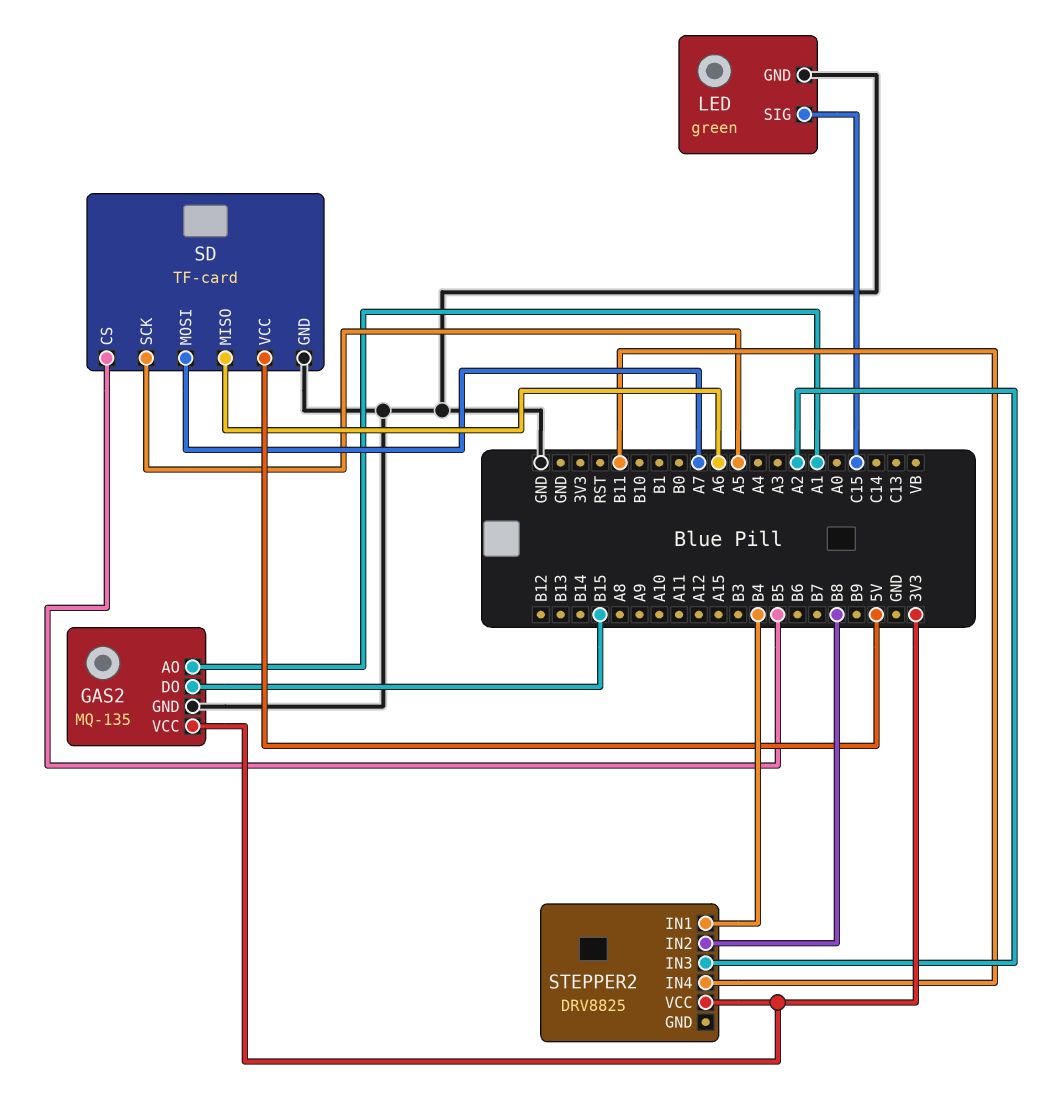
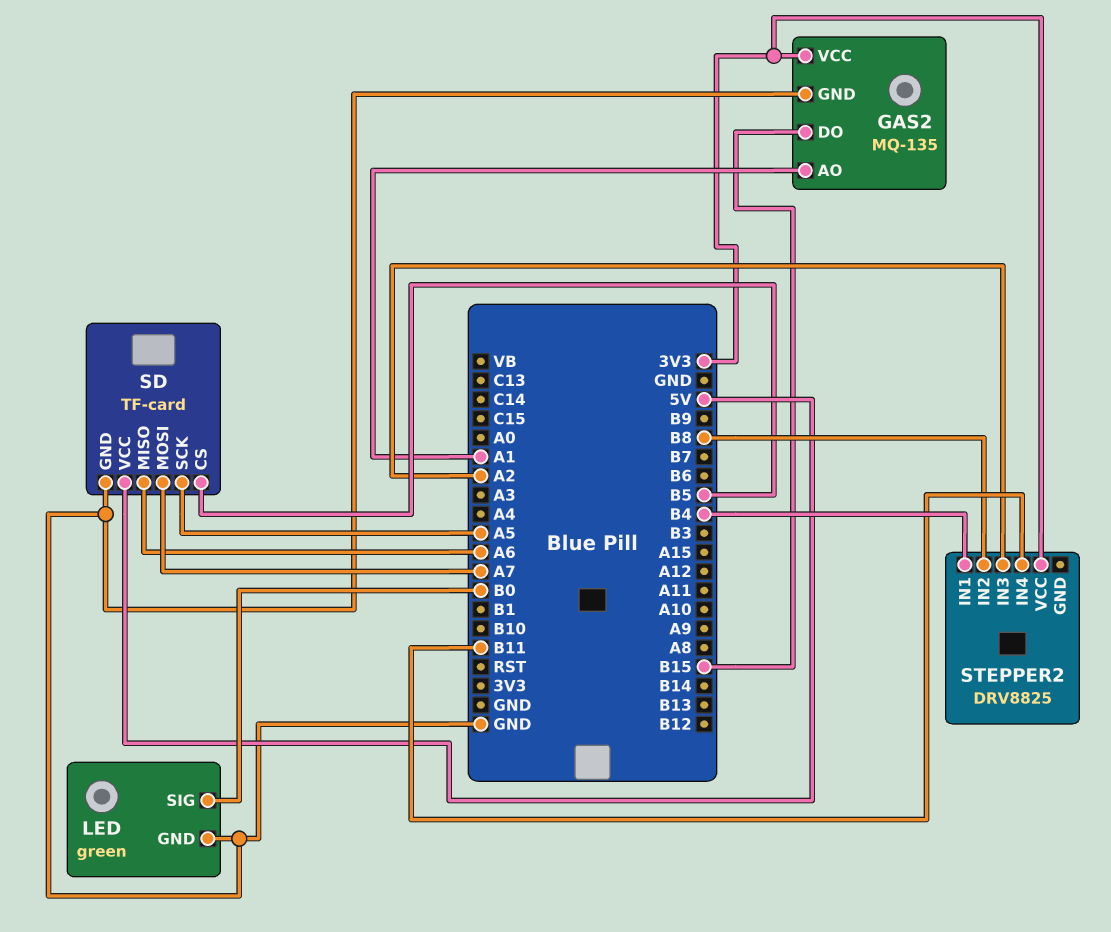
LED pin SIG: C15 -> B0

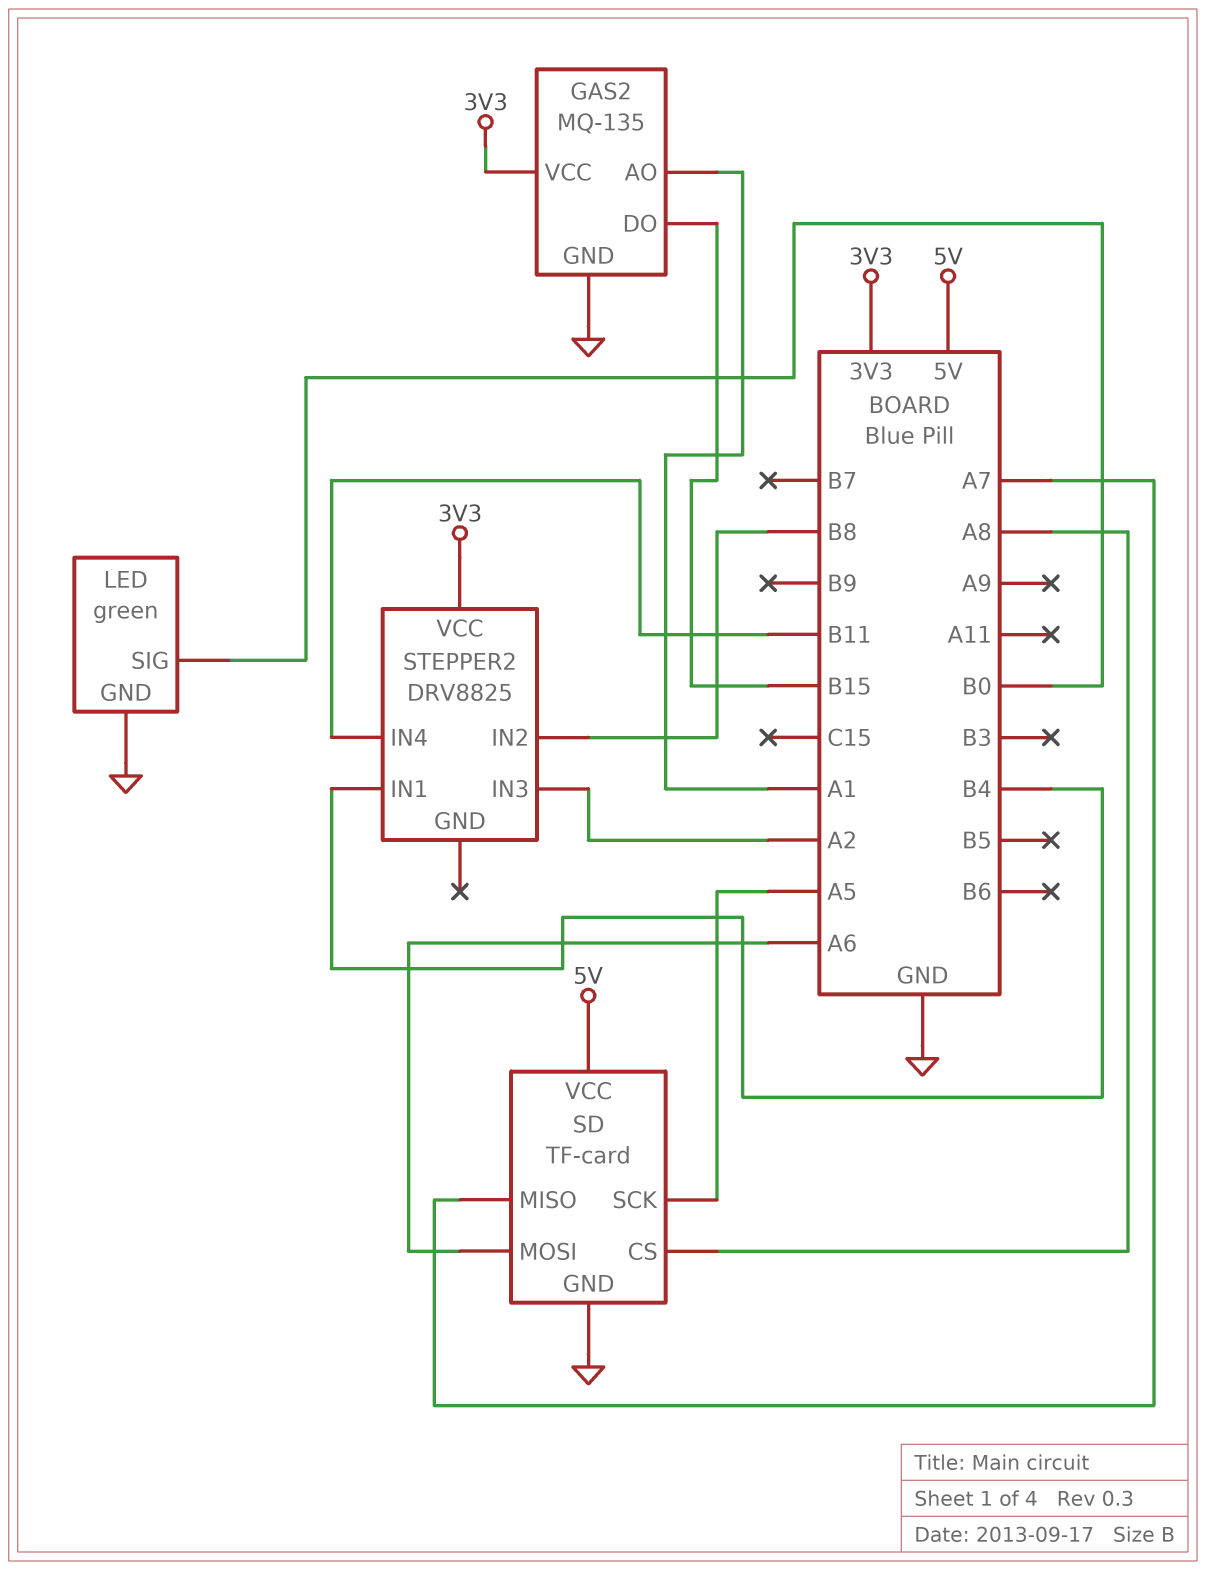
SD pin CS: B5 -> A8
SD pin MISO: A6 -> A7
SD pin MOSI: A7 -> A6

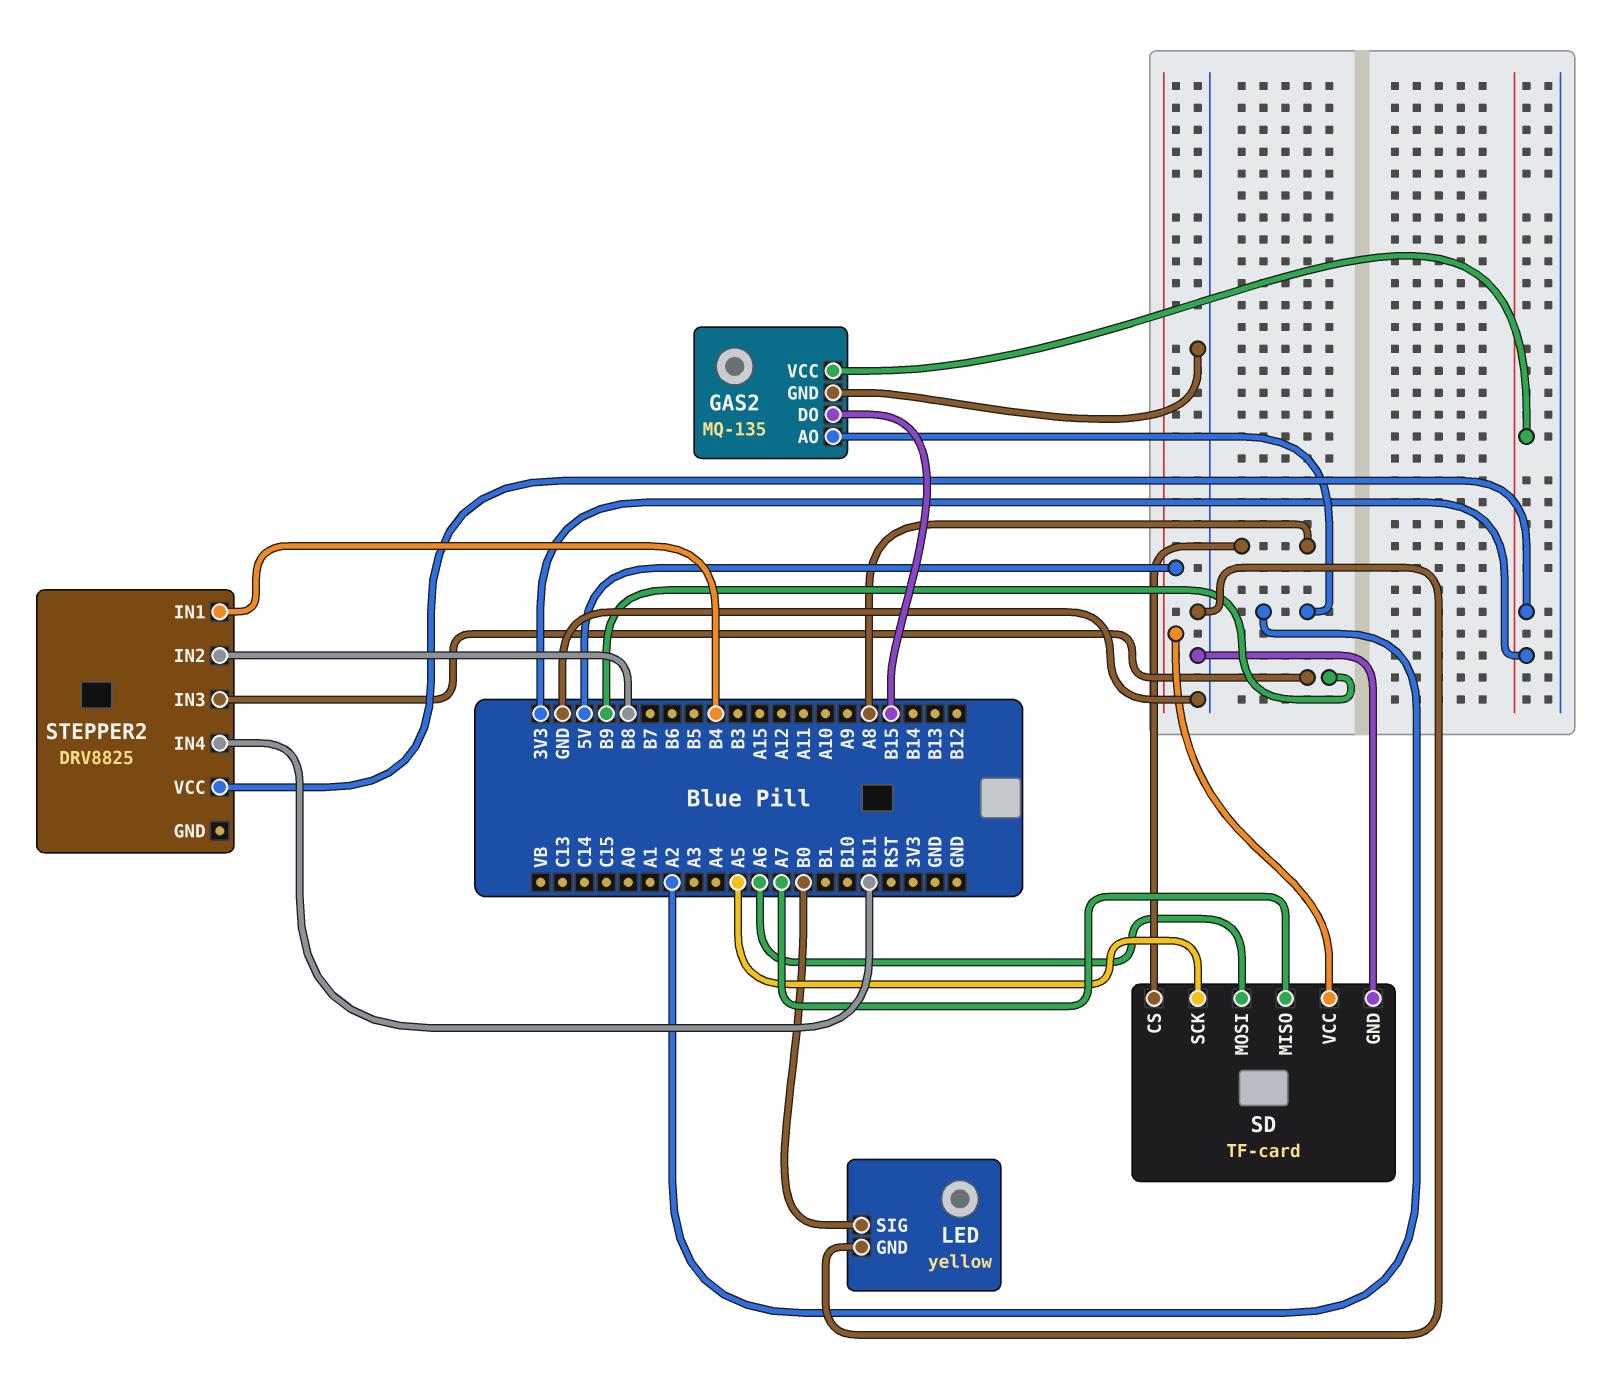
GAS2 pin AO: A1 -> A2
LED: green -> yellow
STEPPER2 pin IN3: A2 -> B9

